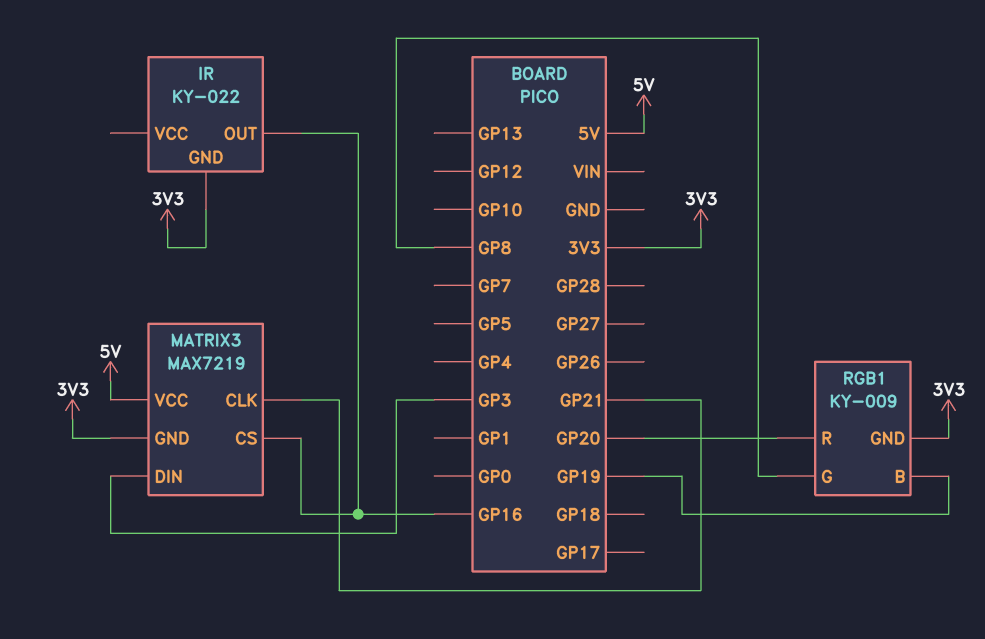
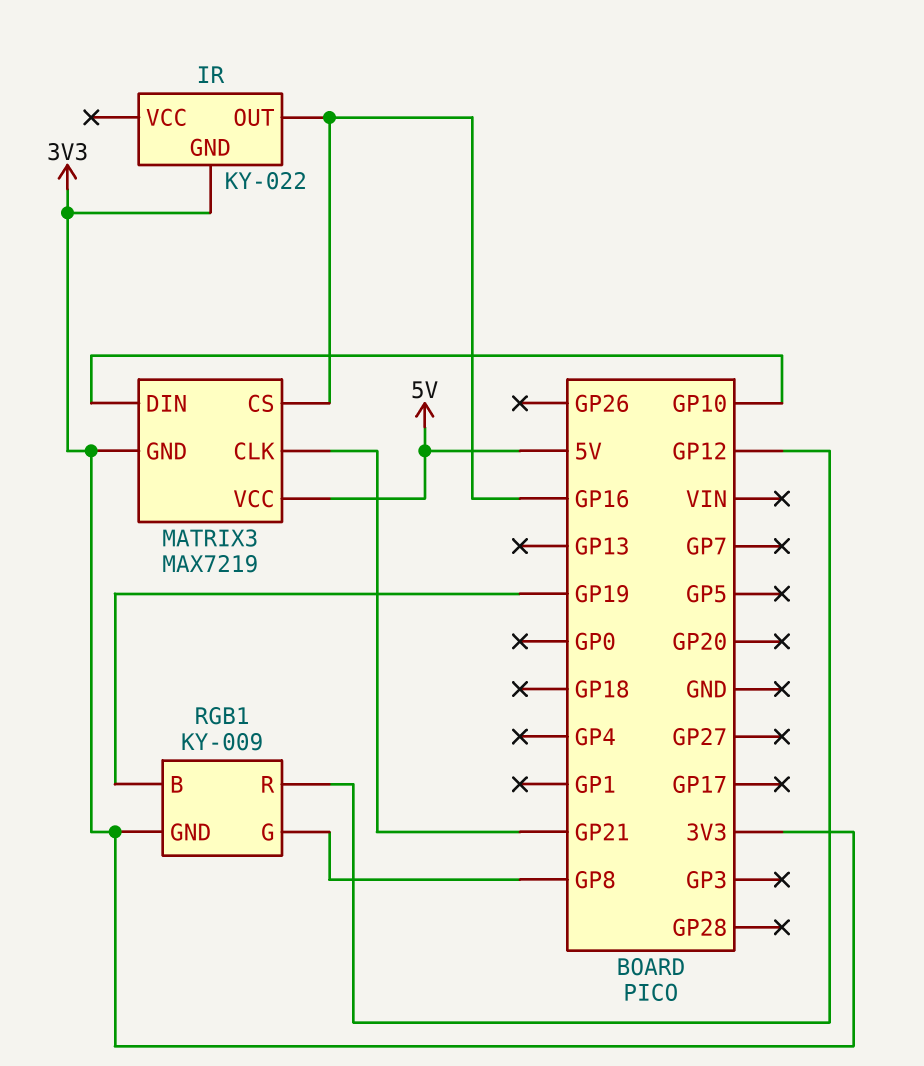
MATRIX3 pin DIN: GP3 -> GP10
RGB1 pin R: GP20 -> GP12

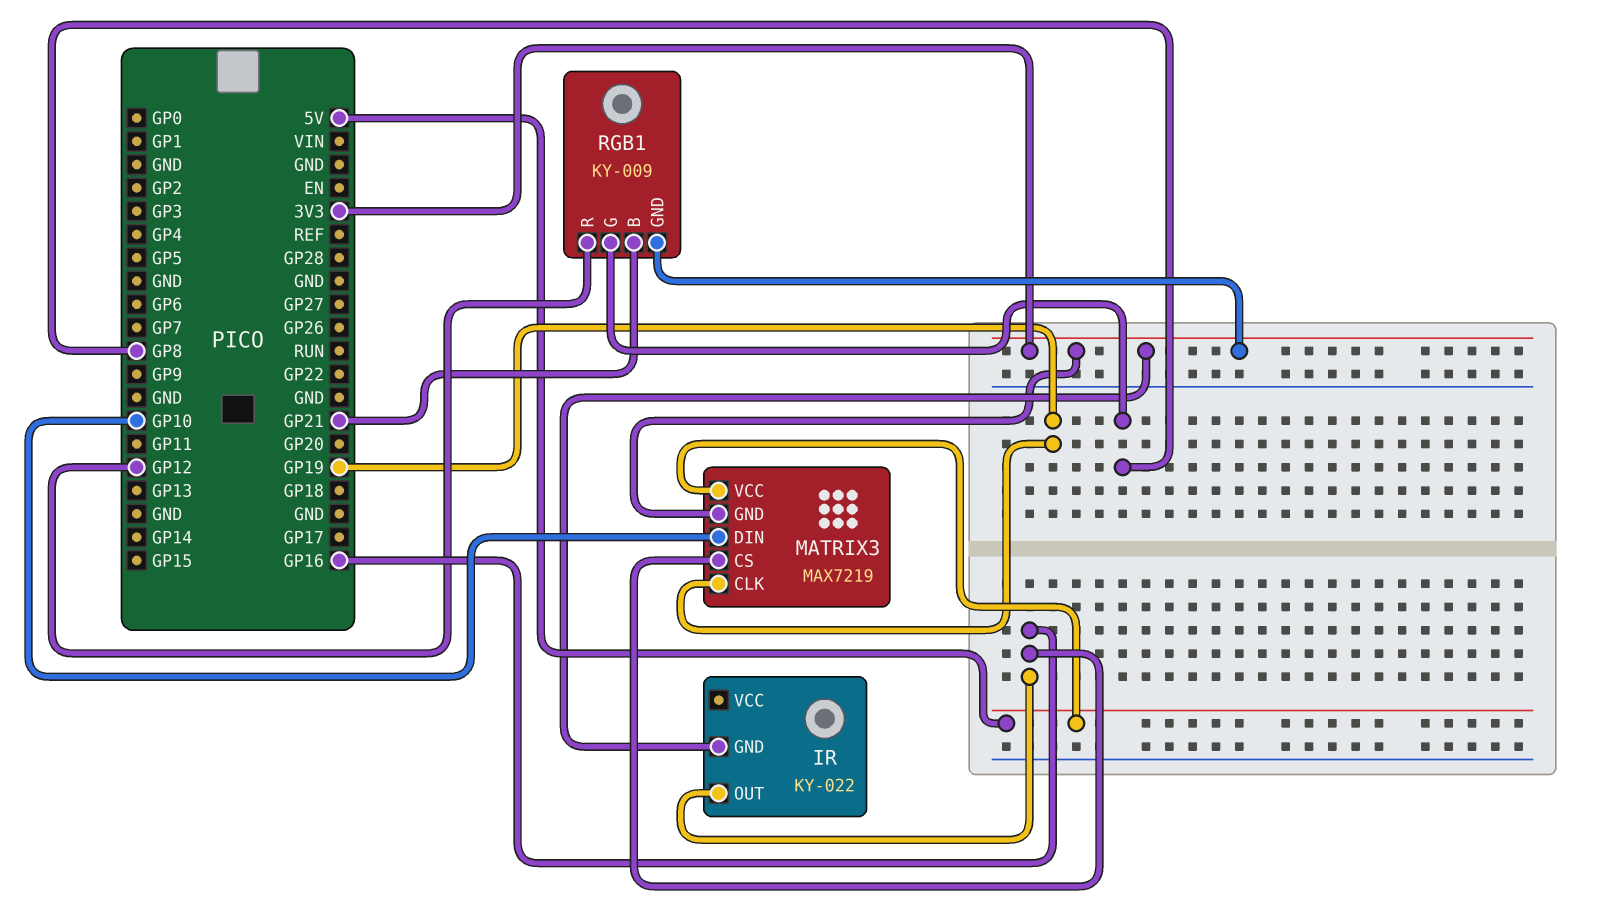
MATRIX3 pin CLK: GP21 -> GP19
RGB1 pin B: GP19 -> GP21

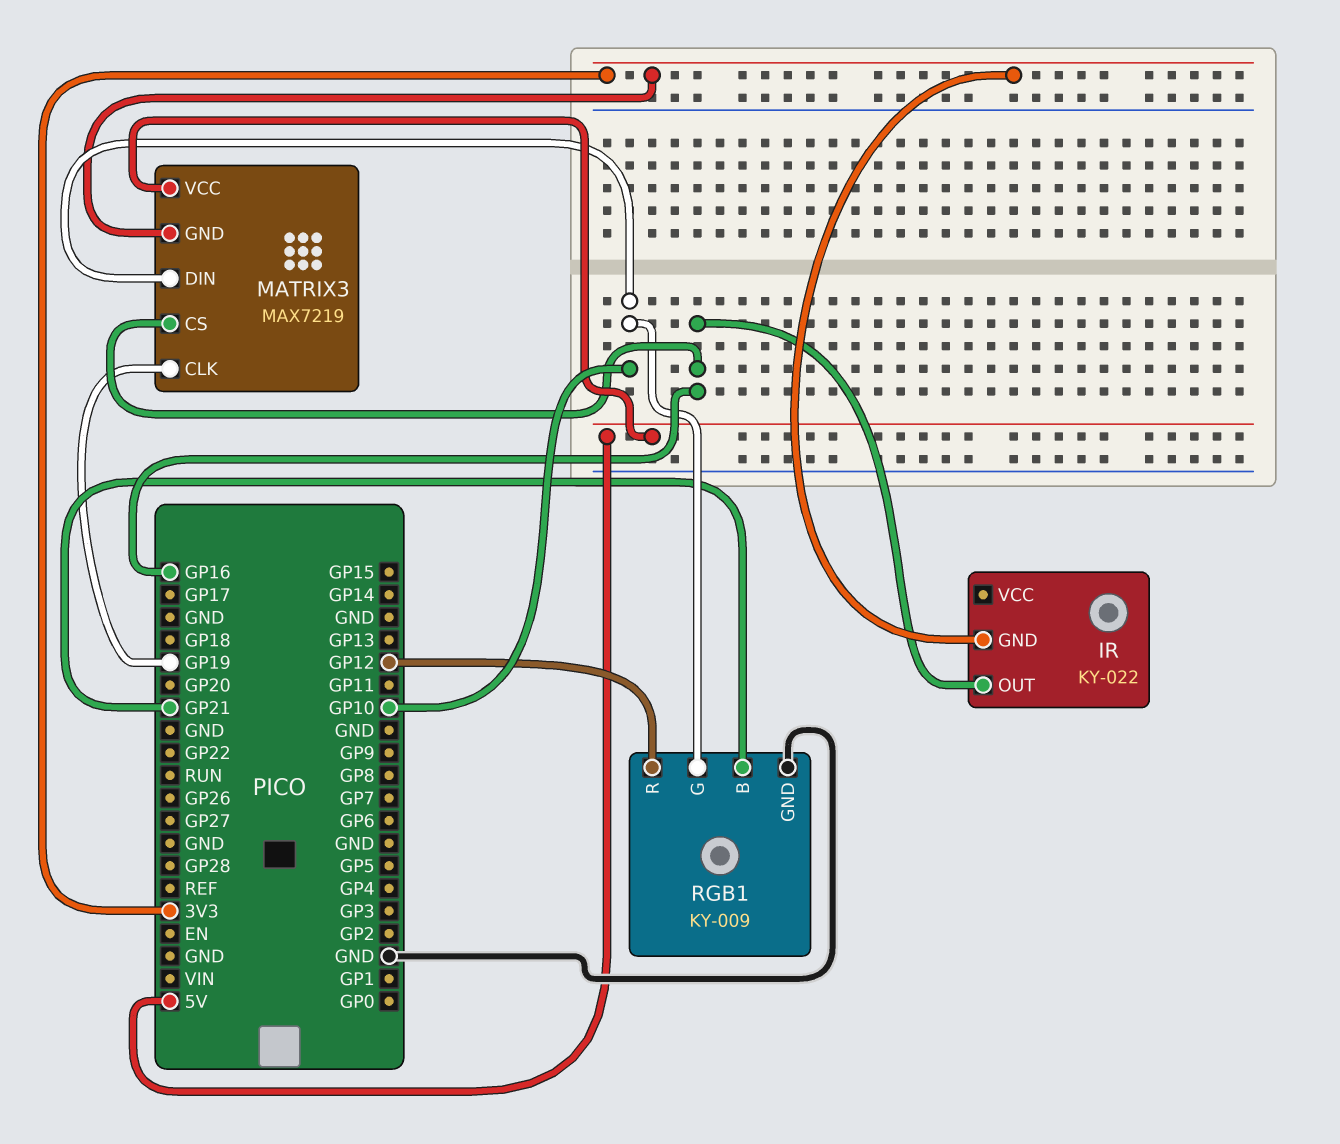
RGB1 pin G: GP8 -> GP10
RGB1 pin GND: 3V3 -> GND

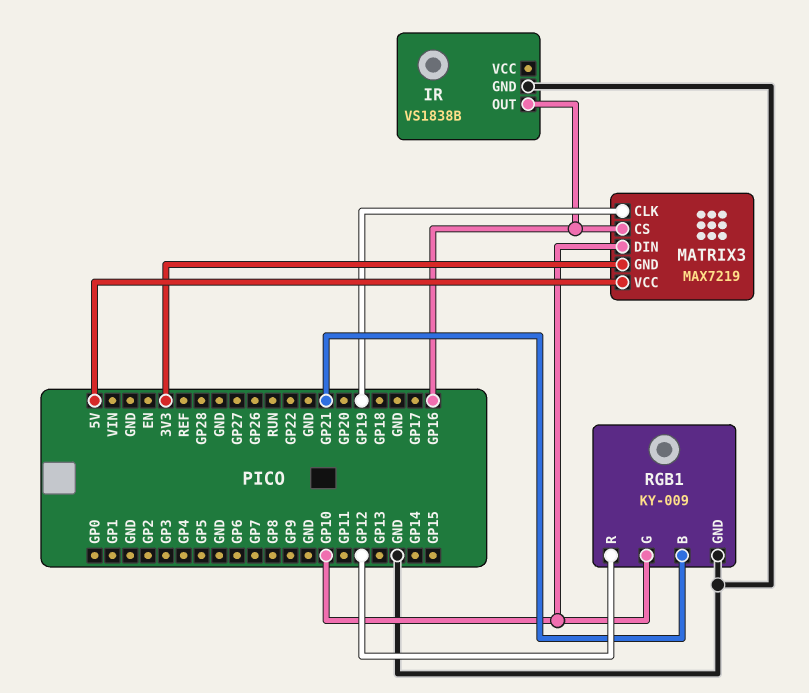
IR: KY-022 -> VS1838B
IR pin GND: 3V3 -> GND

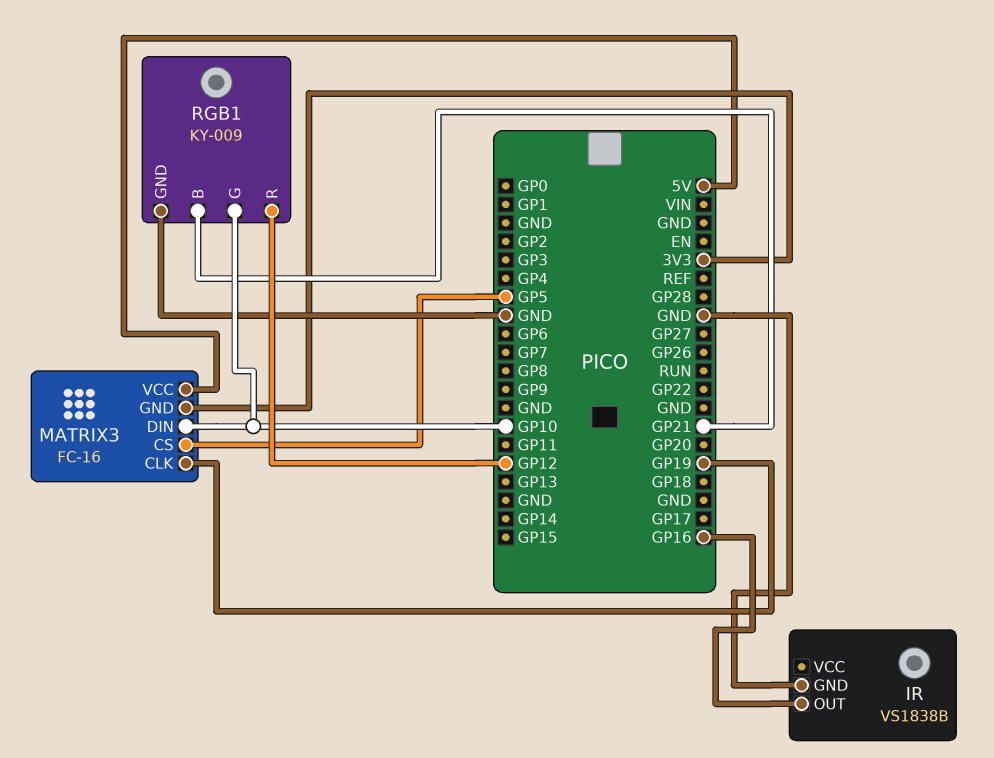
MATRIX3: MAX7219 -> FC-16
MATRIX3 pin CS: GP16 -> GP5

